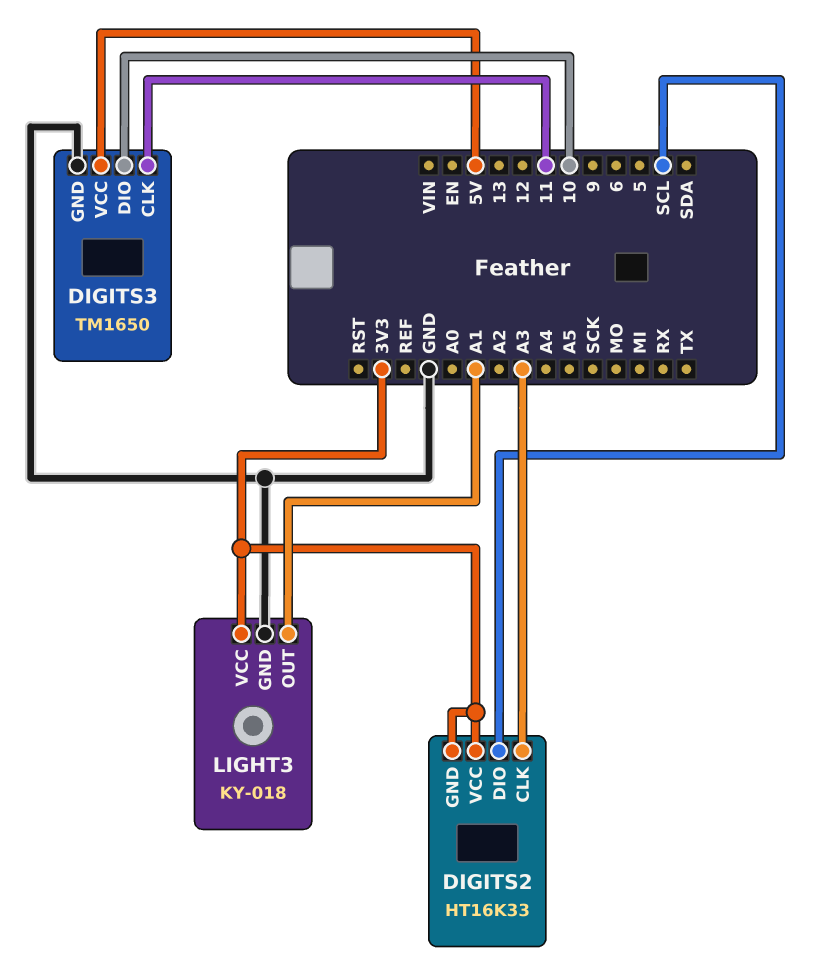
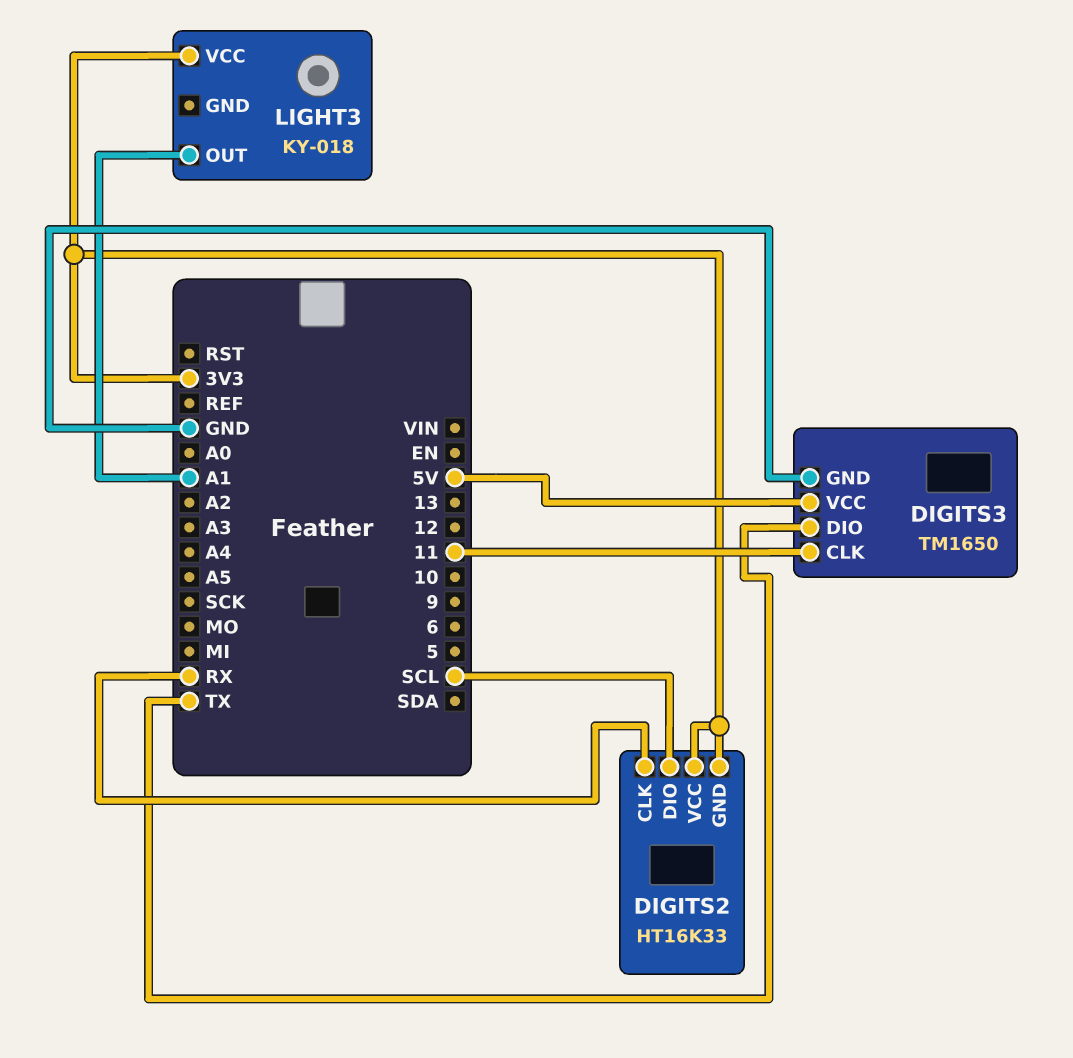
DIGITS2 pin CLK: A3 -> RX
DIGITS3 pin DIO: 10 -> TX
LIGHT3 pin GND: GND -> none

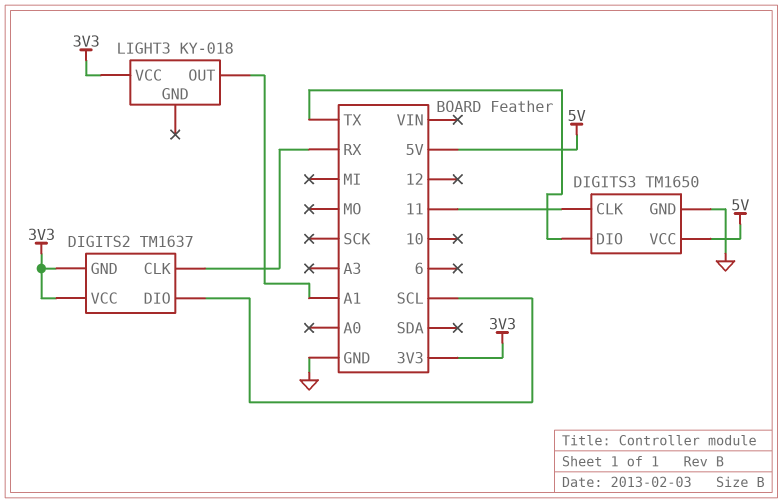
DIGITS2: HT16K33 -> TM1637

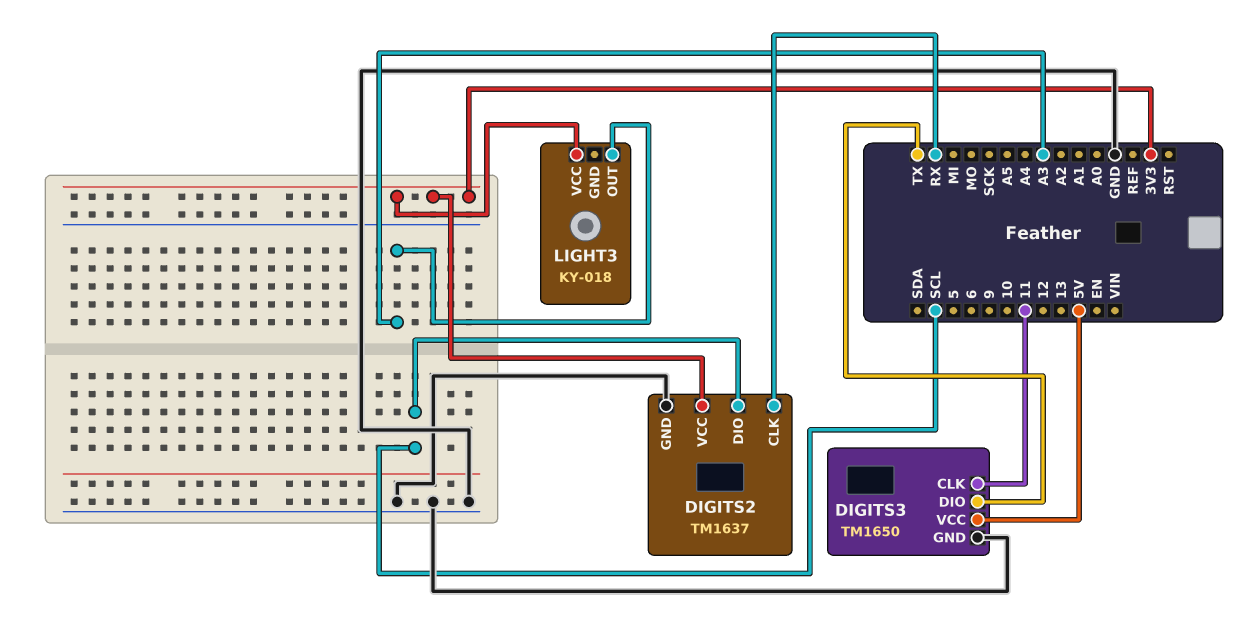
DIGITS2 pin GND: 3V3 -> GND
LIGHT3 pin OUT: A1 -> A3

